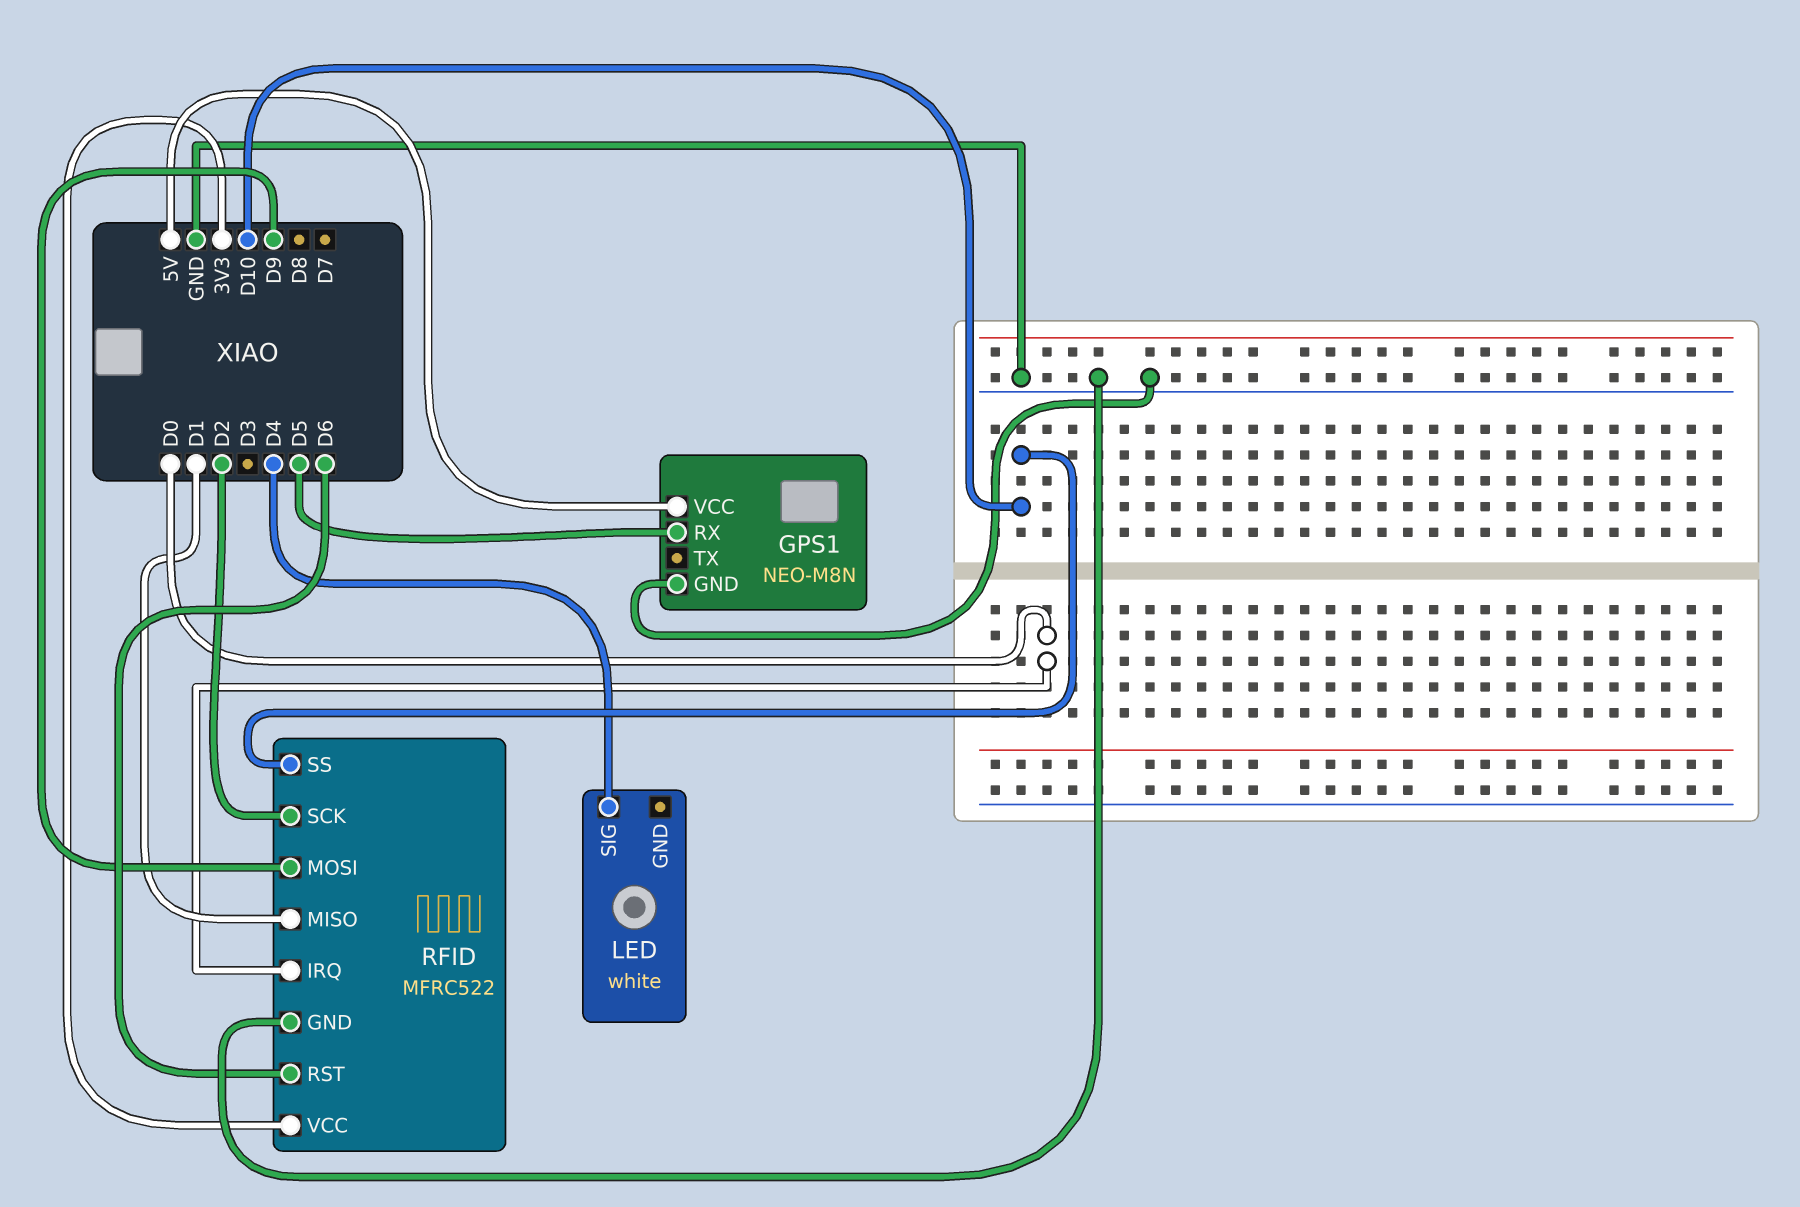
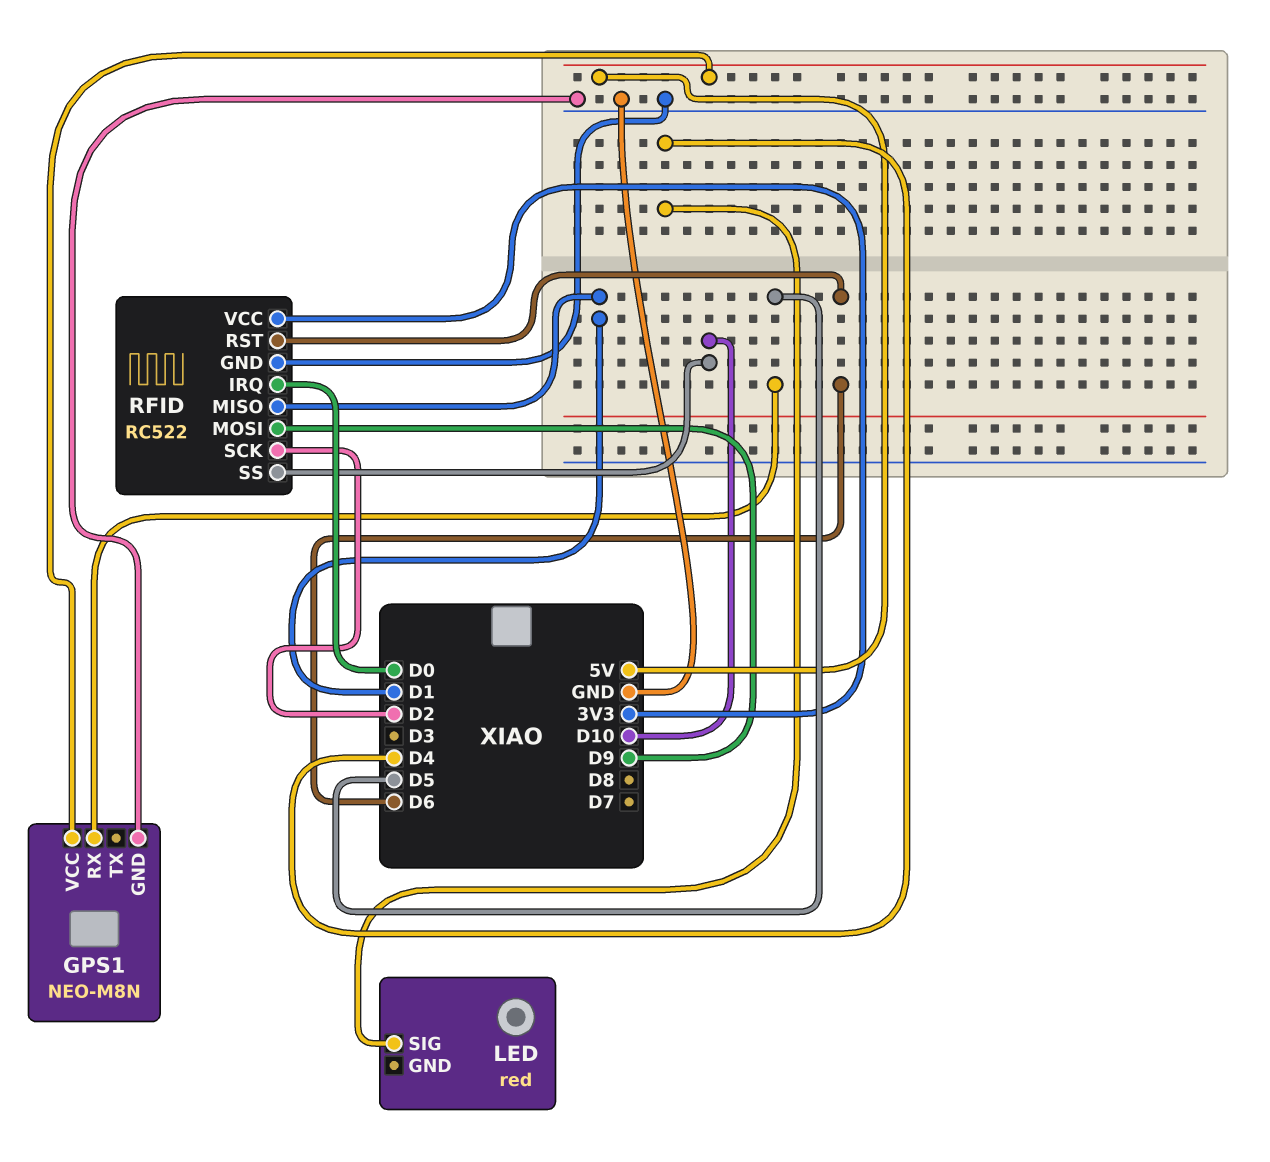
LED: white -> red
RFID: MFRC522 -> RC522

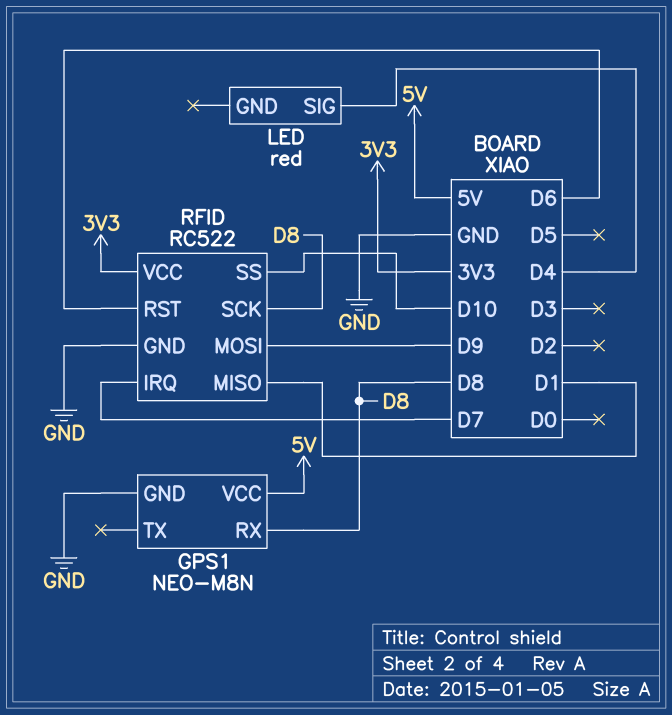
GPS1 pin RX: D5 -> D8
RFID pin IRQ: D0 -> D7
RFID pin SCK: D2 -> D8

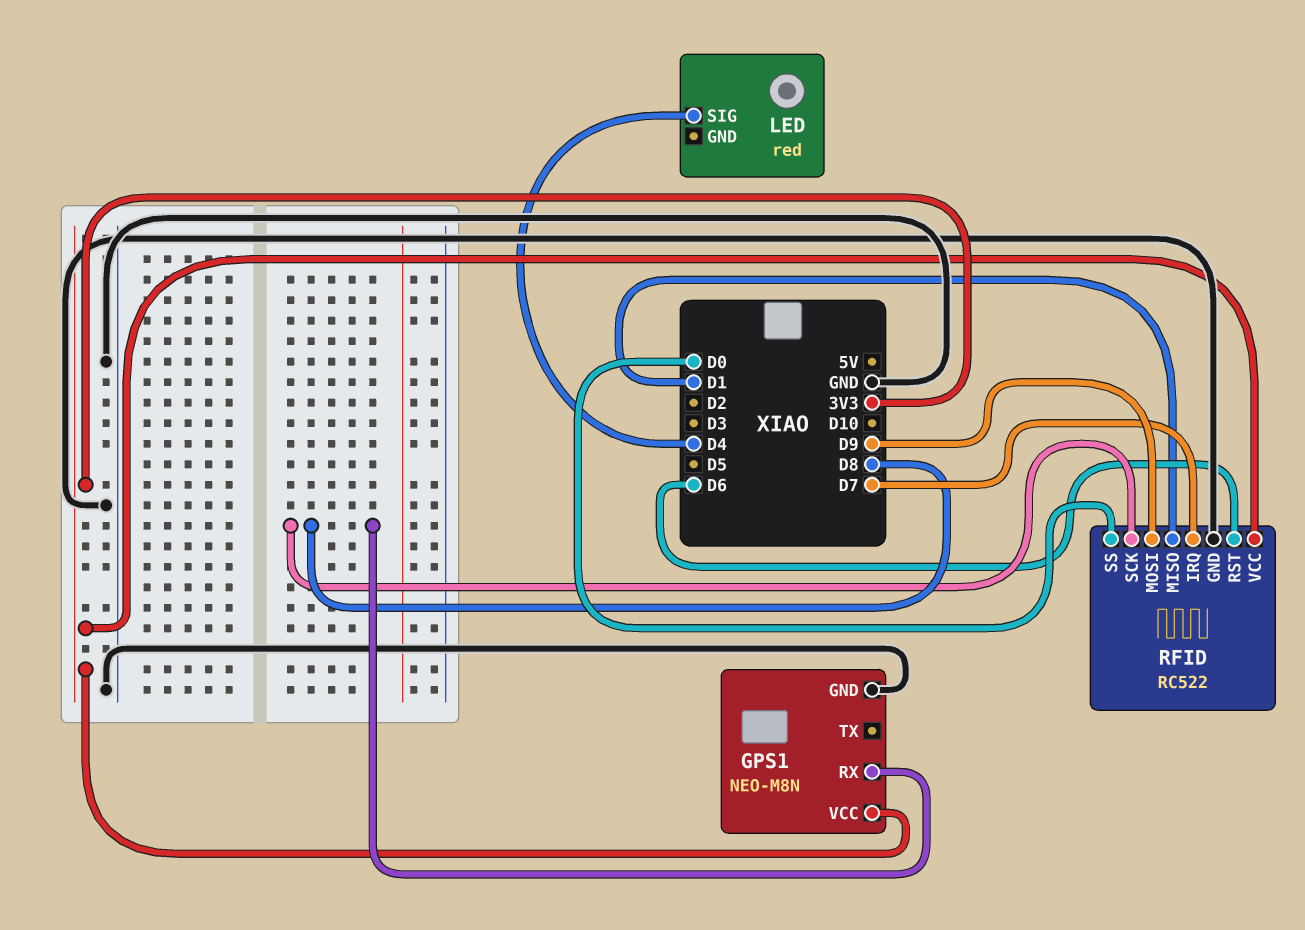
GPS1 pin VCC: 5V -> 3V3
RFID pin SS: D10 -> D0

